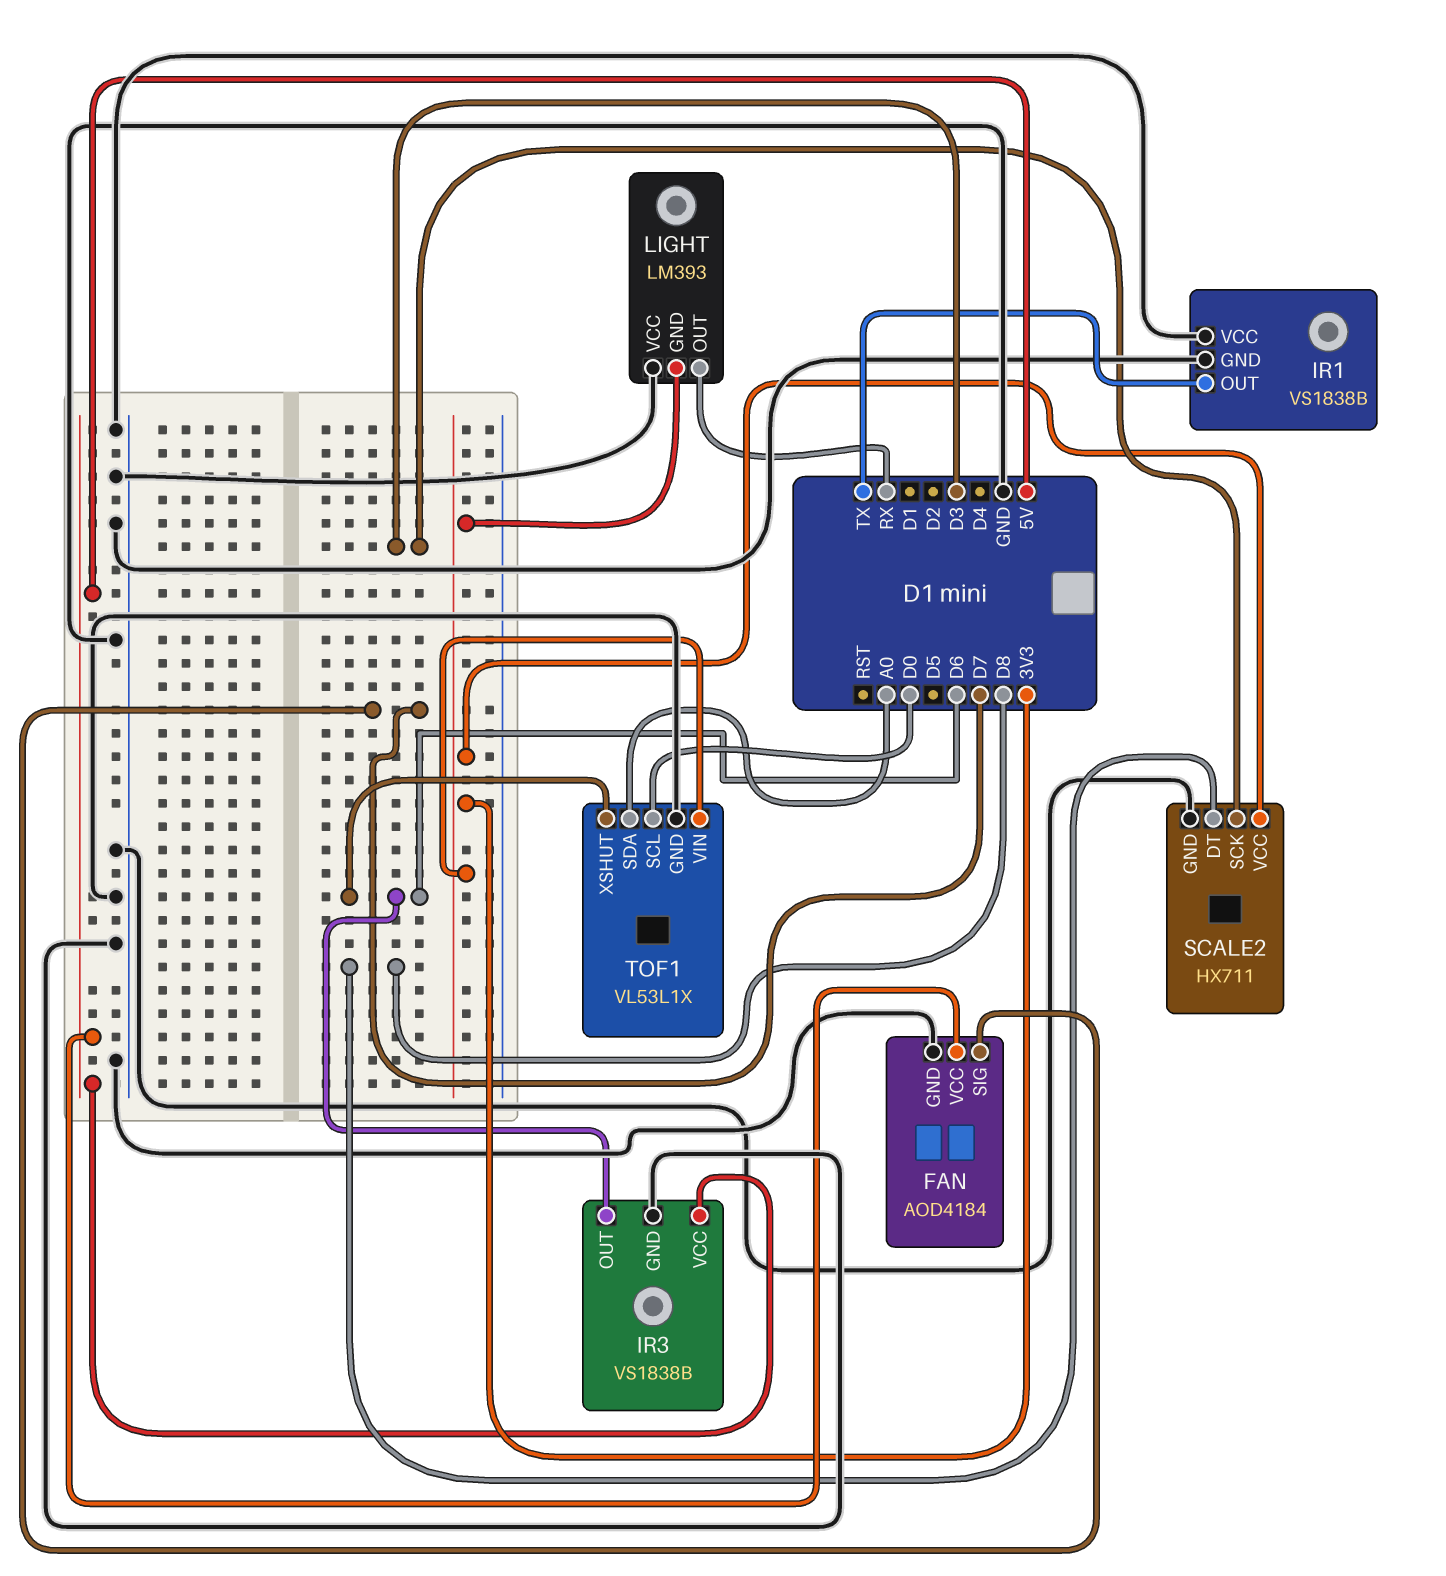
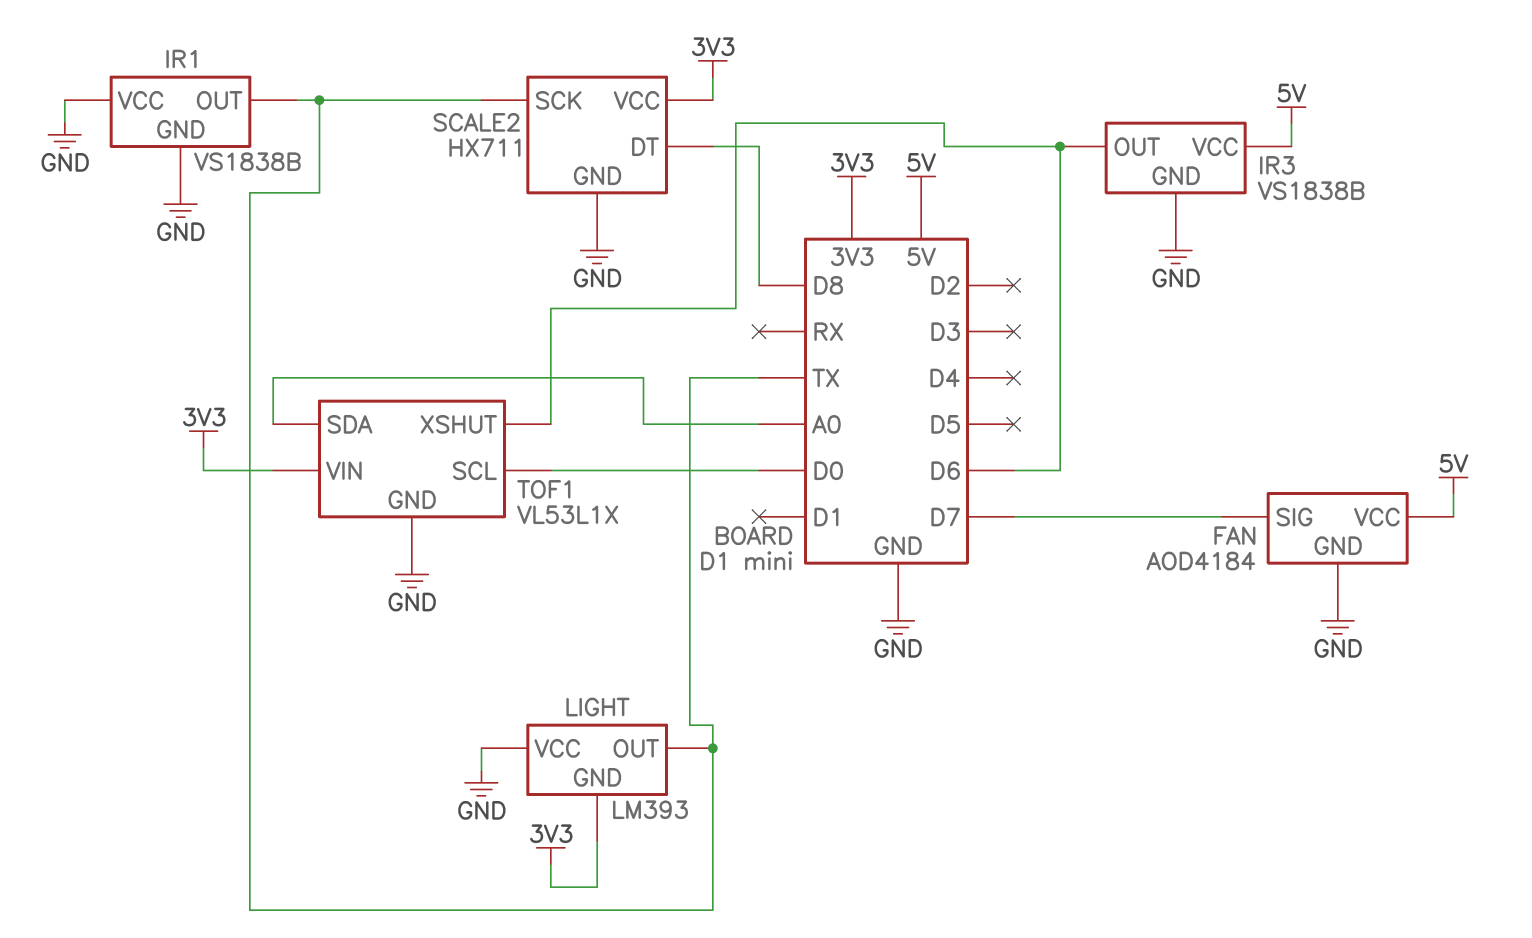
LIGHT pin OUT: RX -> TX
SCALE2 pin SCK: D3 -> TX

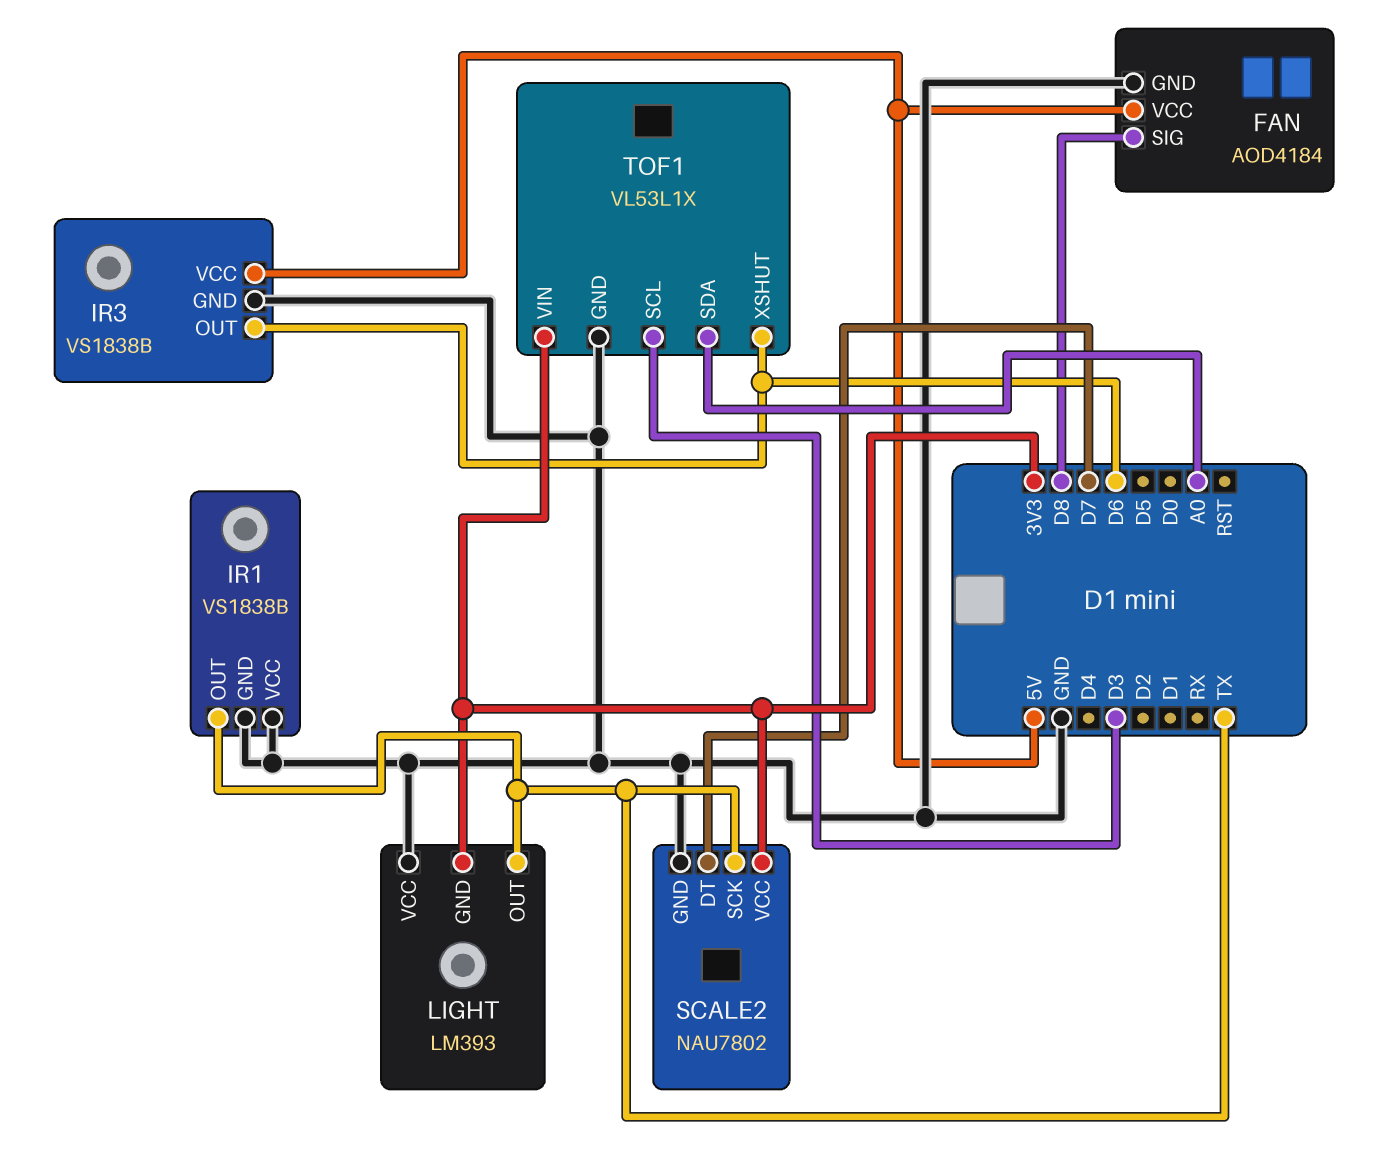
FAN pin SIG: D7 -> D8
SCALE2: HX711 -> NAU7802
SCALE2 pin DT: D8 -> D7
TOF1 pin SCL: D0 -> D3

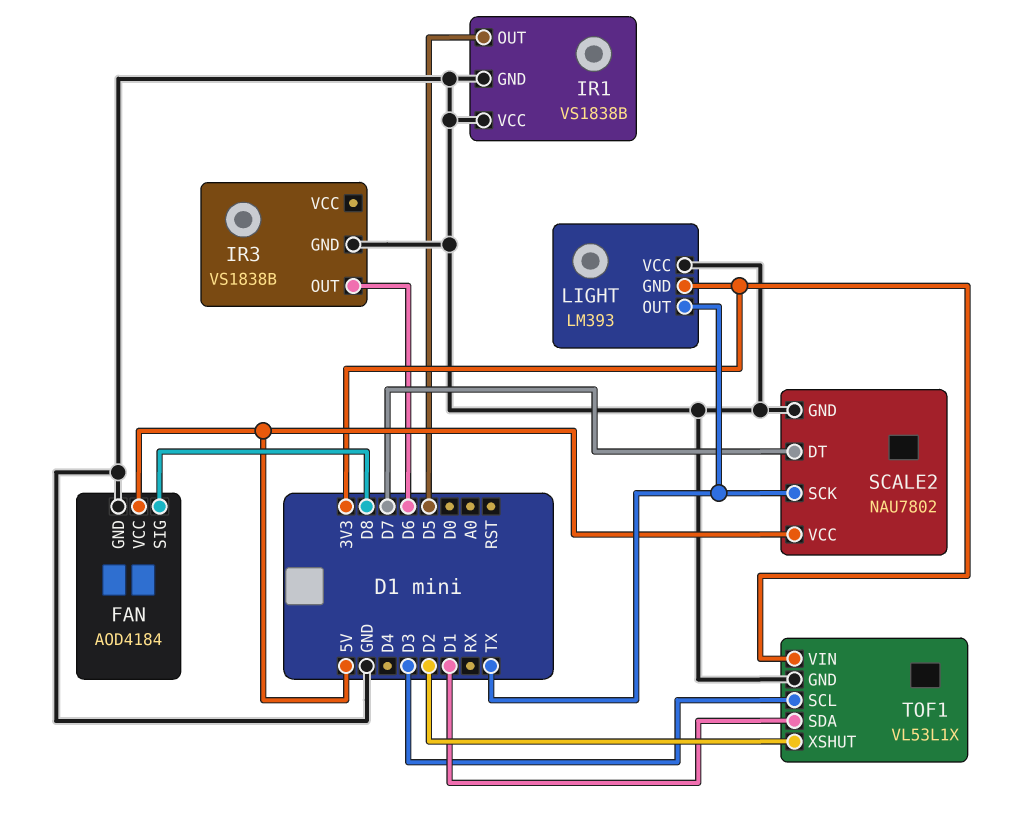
IR1 pin OUT: TX -> D5
IR3 pin VCC: 5V -> none
SCALE2 pin VCC: 3V3 -> 5V
TOF1 pin SDA: A0 -> D1
TOF1 pin XSHUT: D6 -> D2

